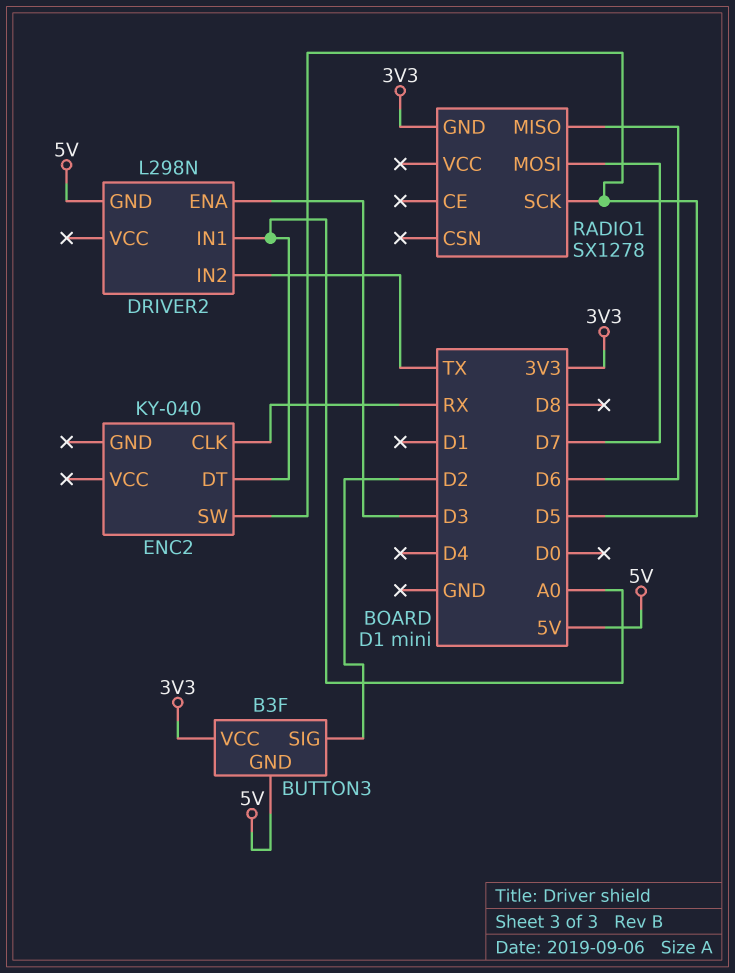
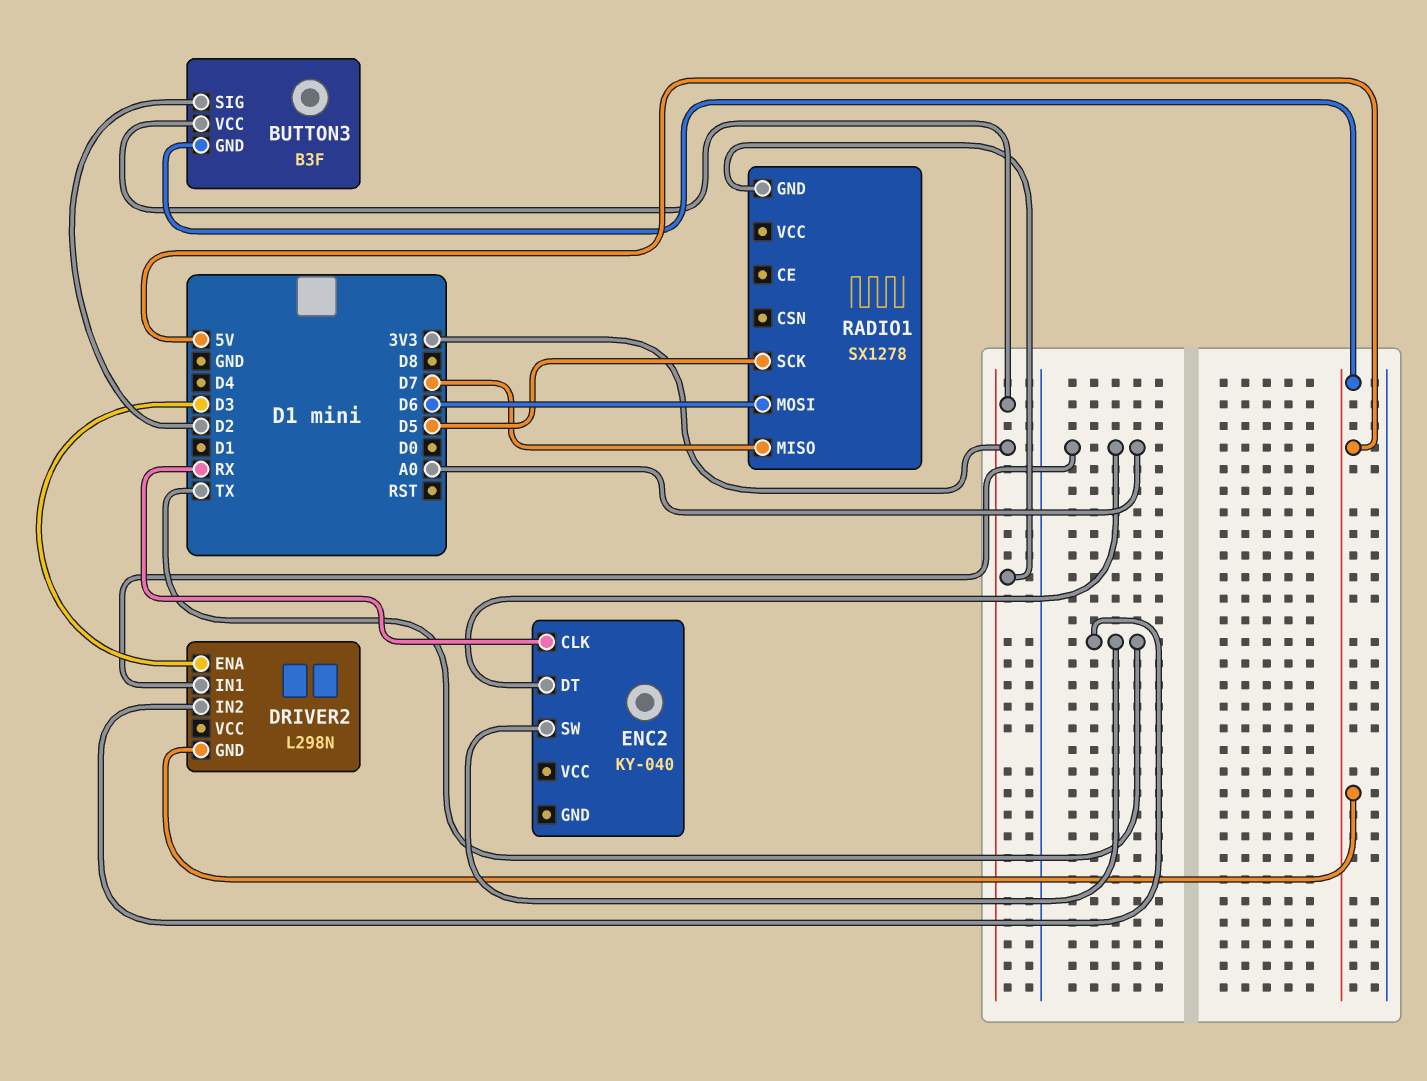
ENC2 pin SW: D5 -> TX
RADIO1 pin MISO: D6 -> D7
RADIO1 pin MOSI: D7 -> D6

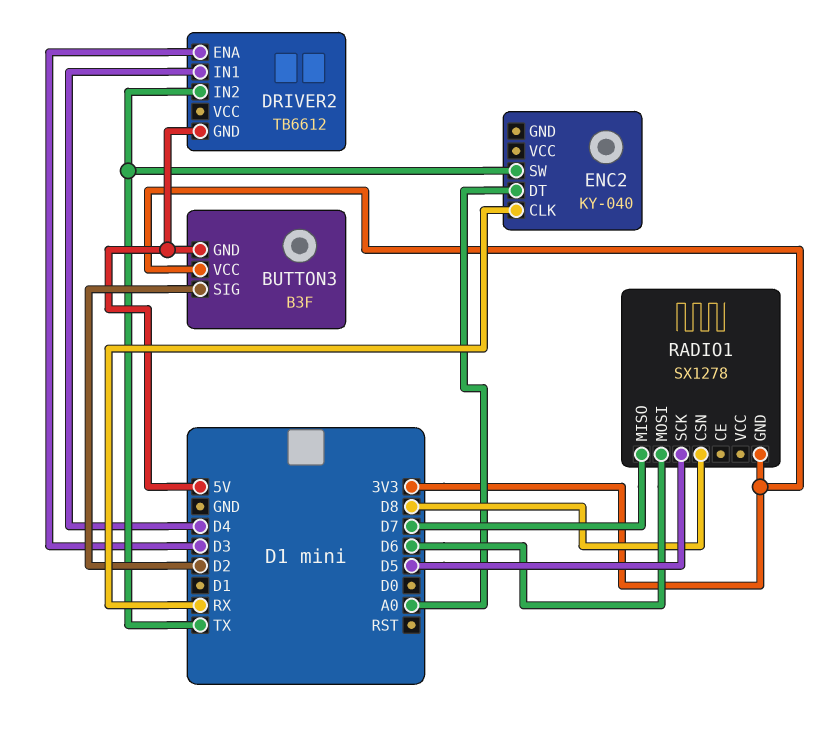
DRIVER2: L298N -> TB6612
DRIVER2 pin IN1: A0 -> D4
RADIO1 pin CSN: none -> D8

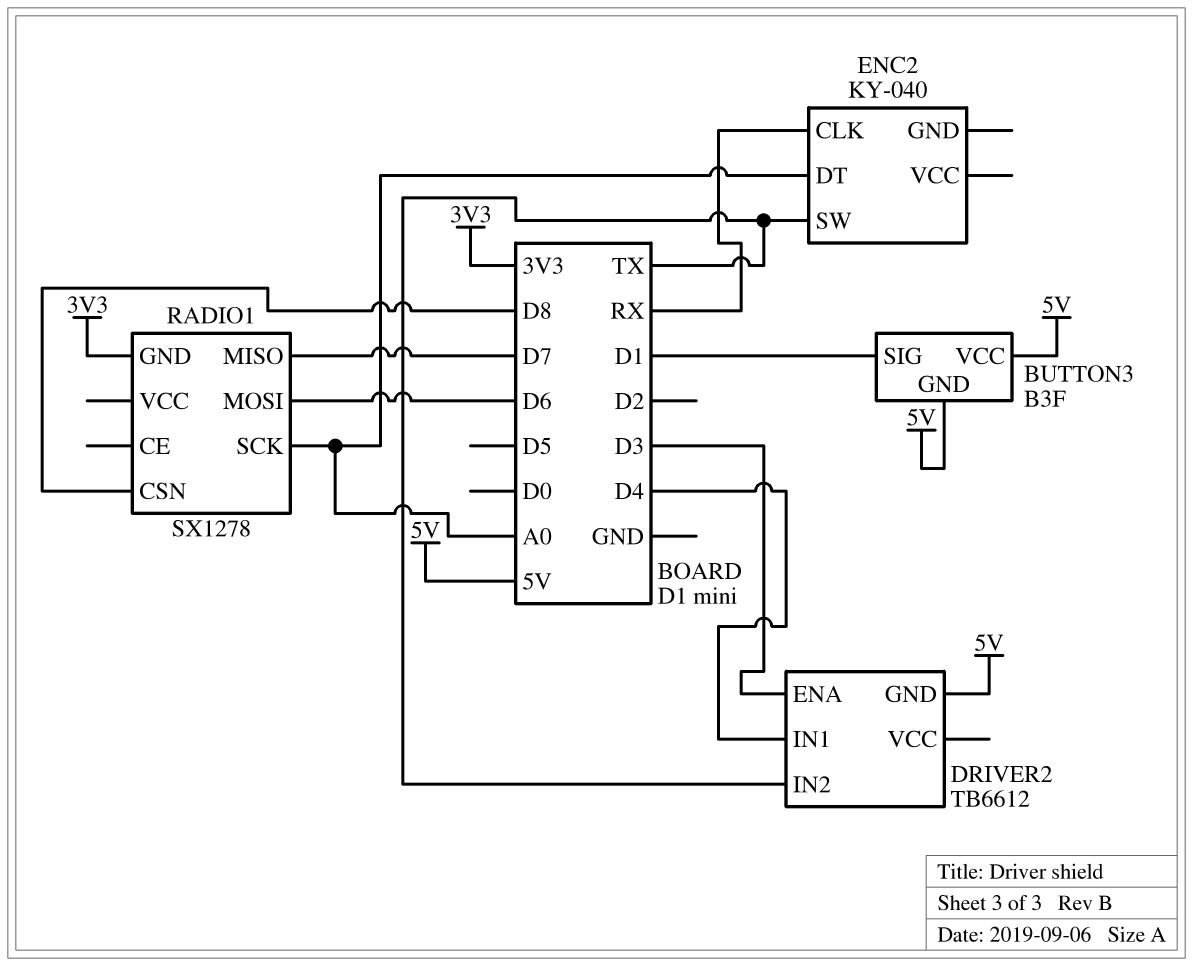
BUTTON3 pin SIG: D2 -> D1
BUTTON3 pin VCC: 3V3 -> 5V
RADIO1 pin SCK: D5 -> A0

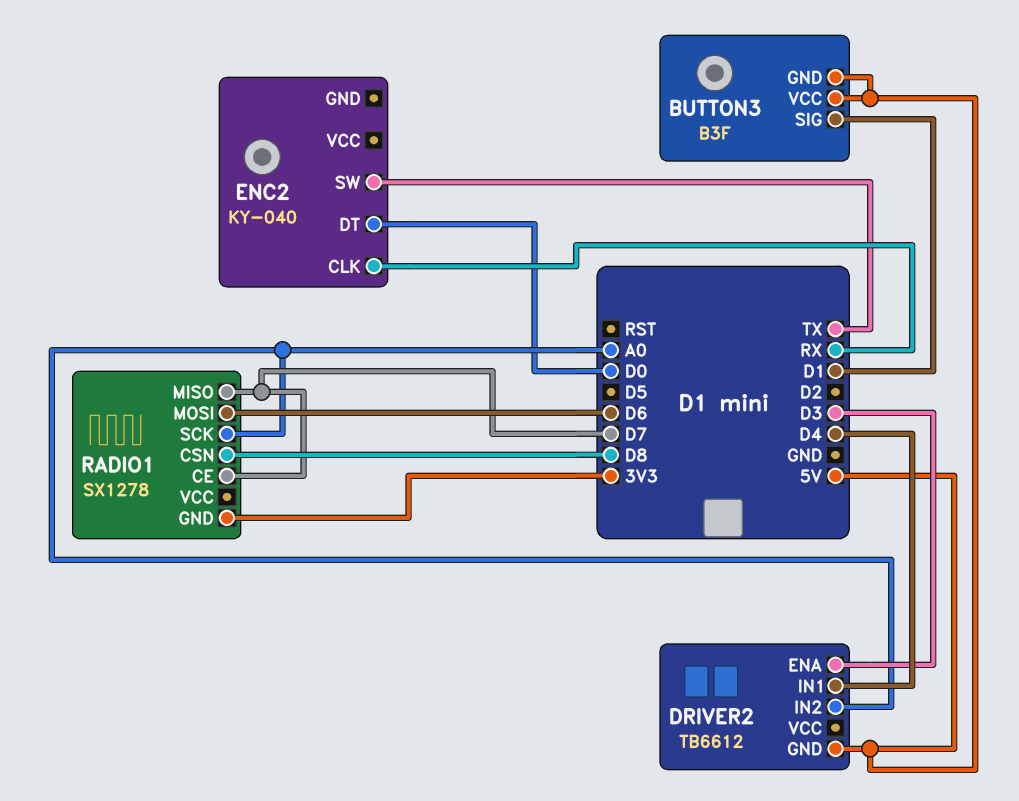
DRIVER2 pin IN2: TX -> A0
ENC2 pin DT: A0 -> D0
RADIO1 pin CE: none -> D7

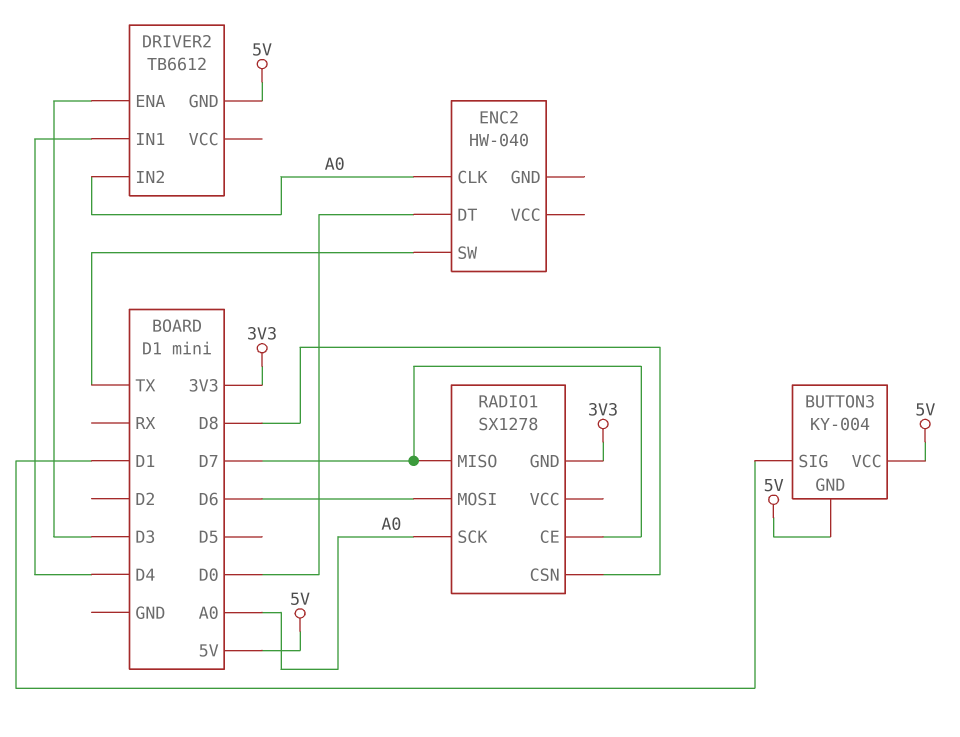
BUTTON3: B3F -> KY-004
ENC2: KY-040 -> HW-040
ENC2 pin CLK: RX -> A0

